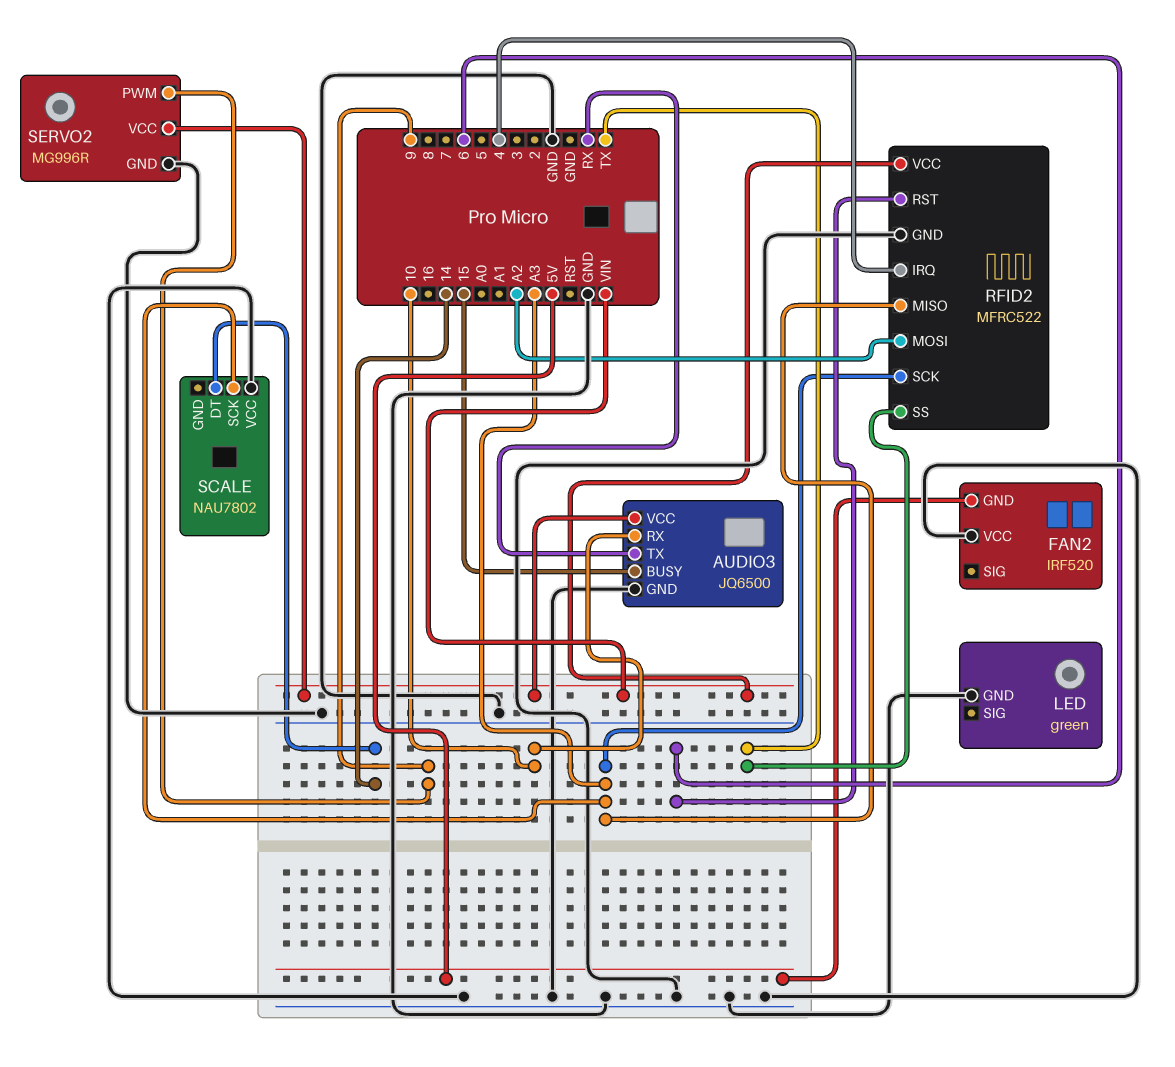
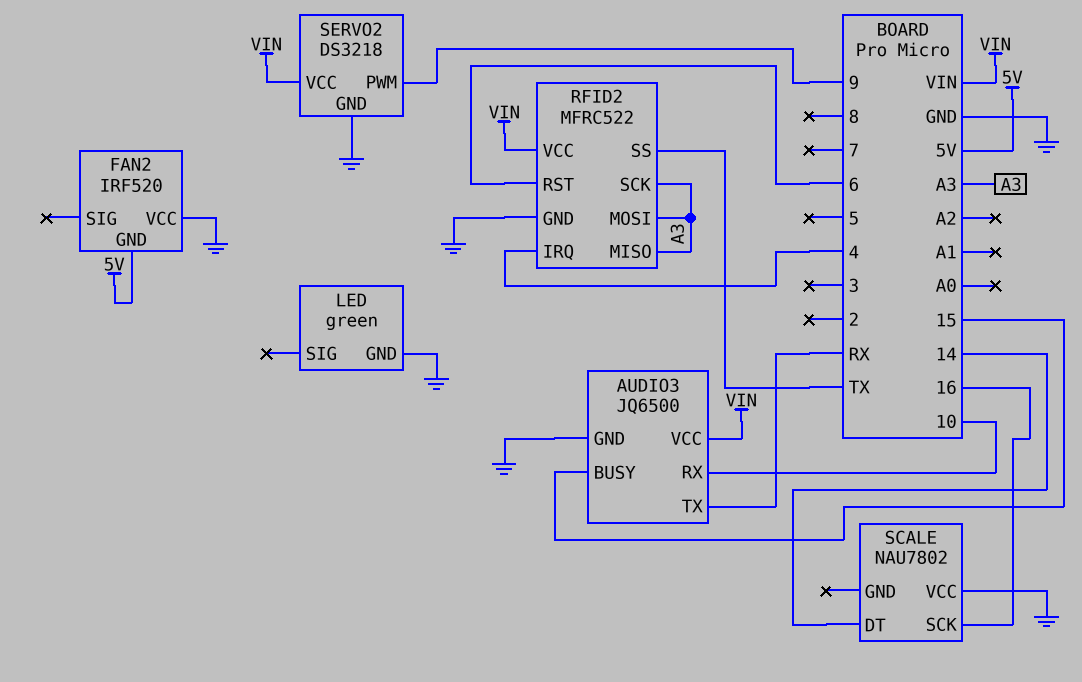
RFID2 pin MOSI: A2 -> A3
SCALE pin SCK: A3 -> 16
SERVO2: MG996R -> DS3218

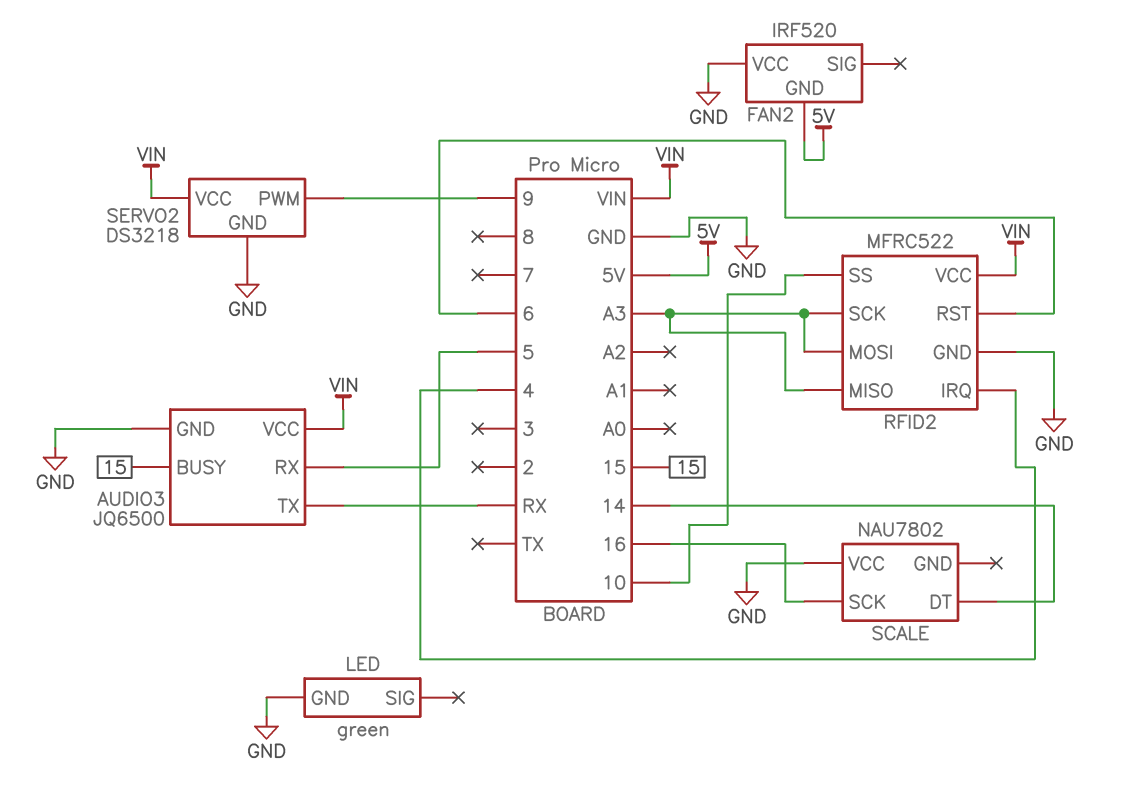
AUDIO3 pin RX: 10 -> 5
RFID2 pin SS: TX -> 10

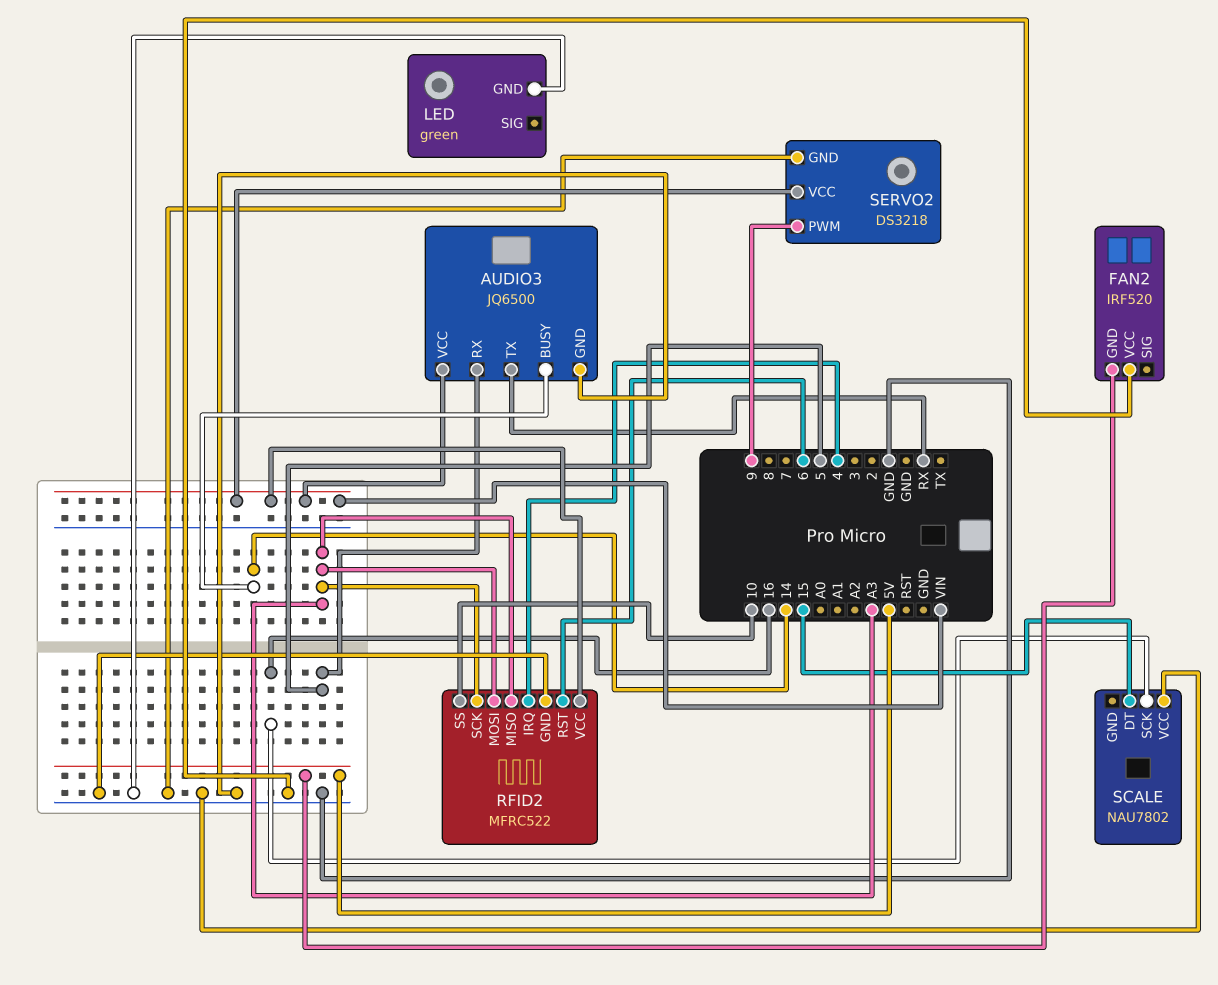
AUDIO3 pin BUSY: 15 -> 14
SCALE pin DT: 14 -> 15

